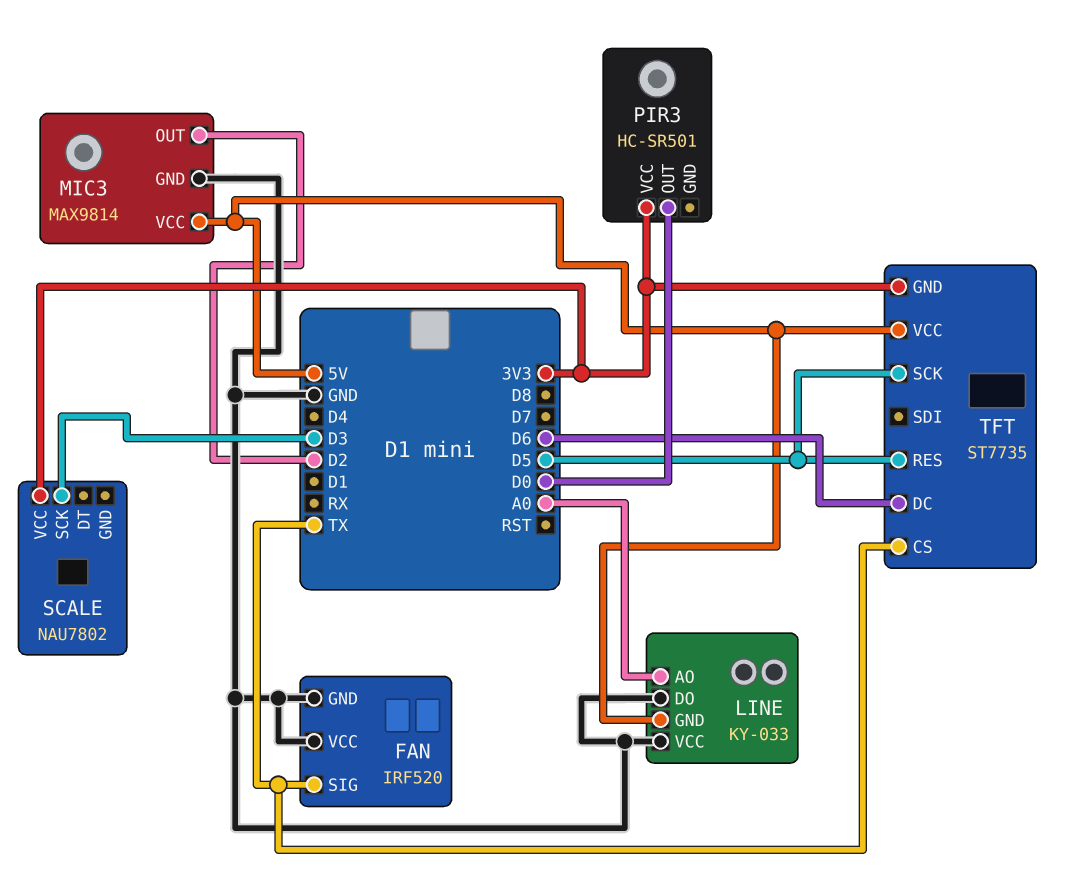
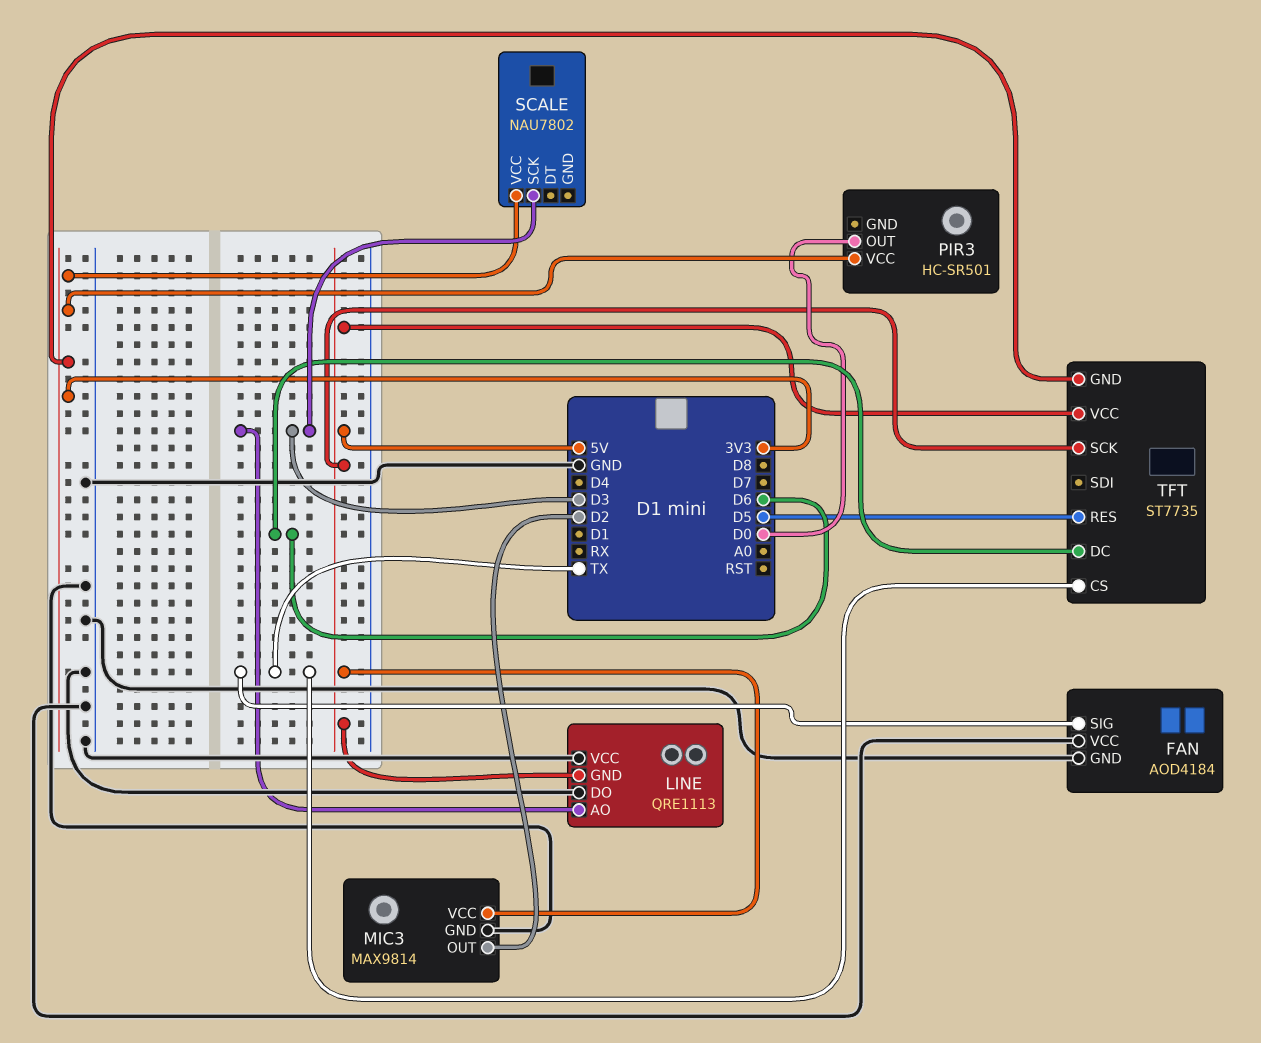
FAN: IRF520 -> AOD4184
LINE: KY-033 -> QRE1113
LINE pin AO: A0 -> D3
TFT pin SCK: D5 -> 5V

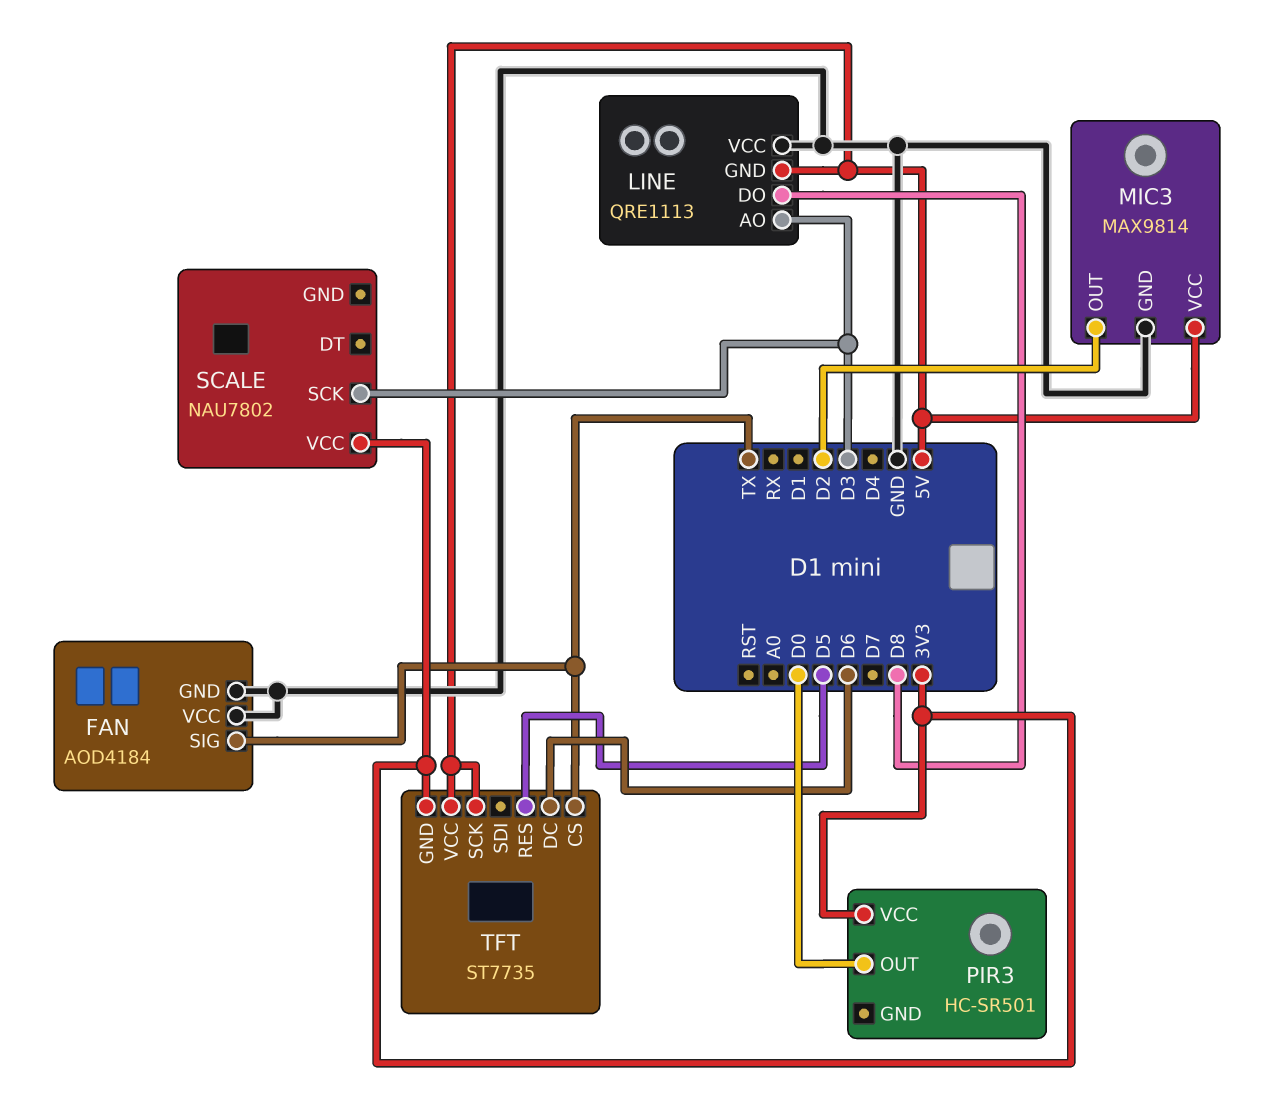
LINE pin DO: GND -> D8

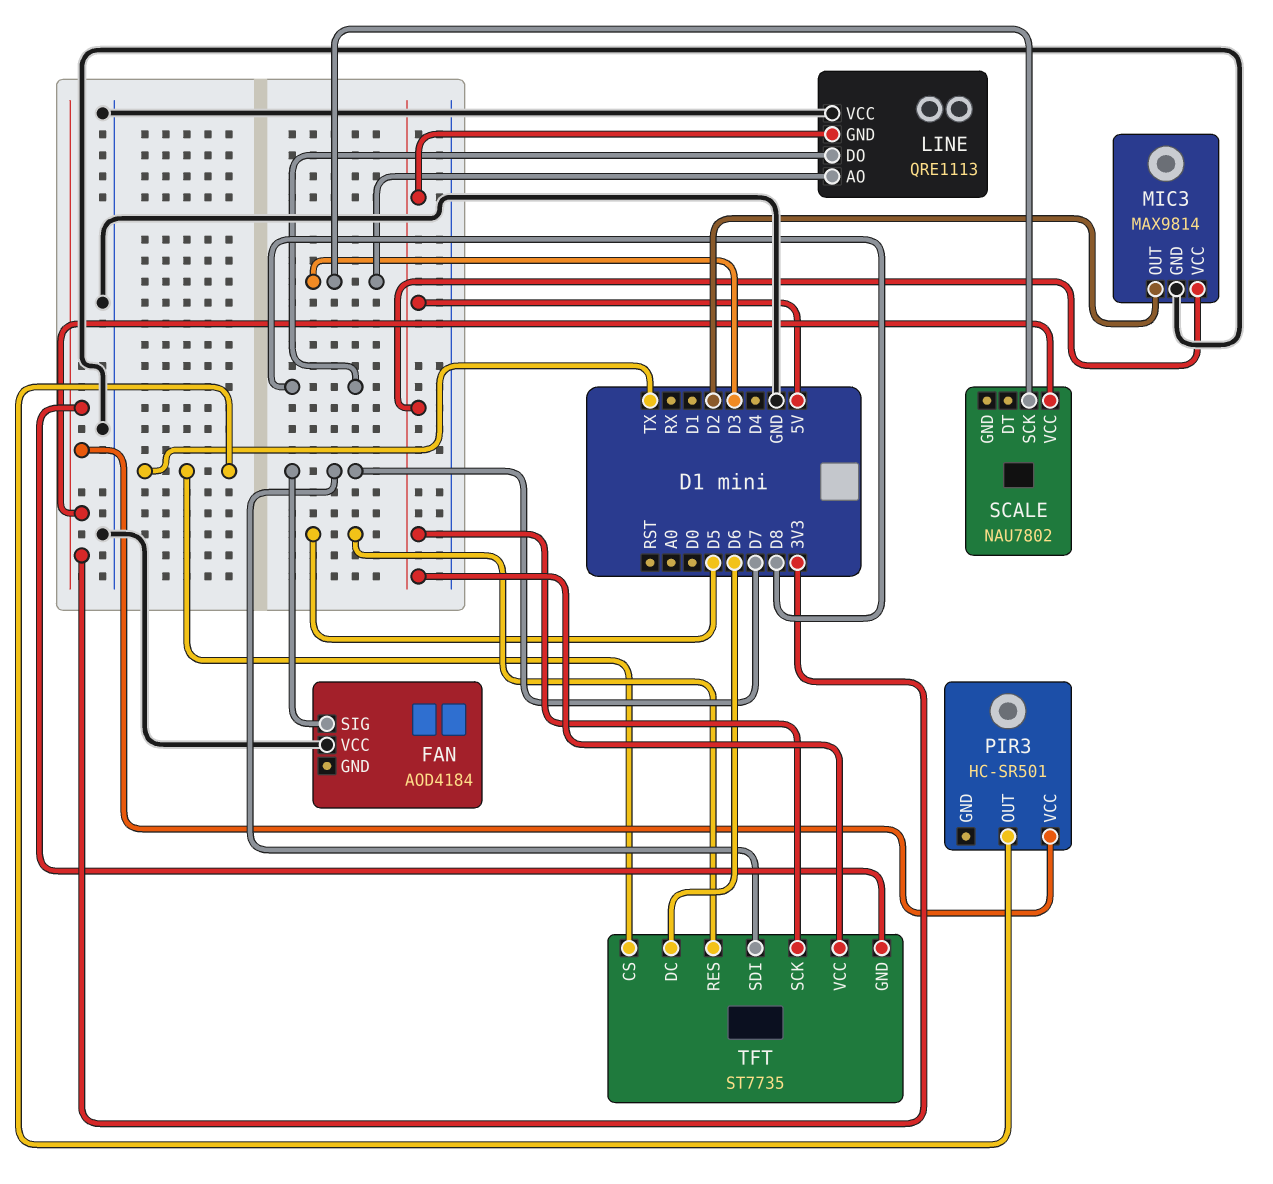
FAN pin GND: GND -> none
FAN pin SIG: TX -> D7
PIR3 pin OUT: D0 -> TX
TFT pin SDI: none -> D7

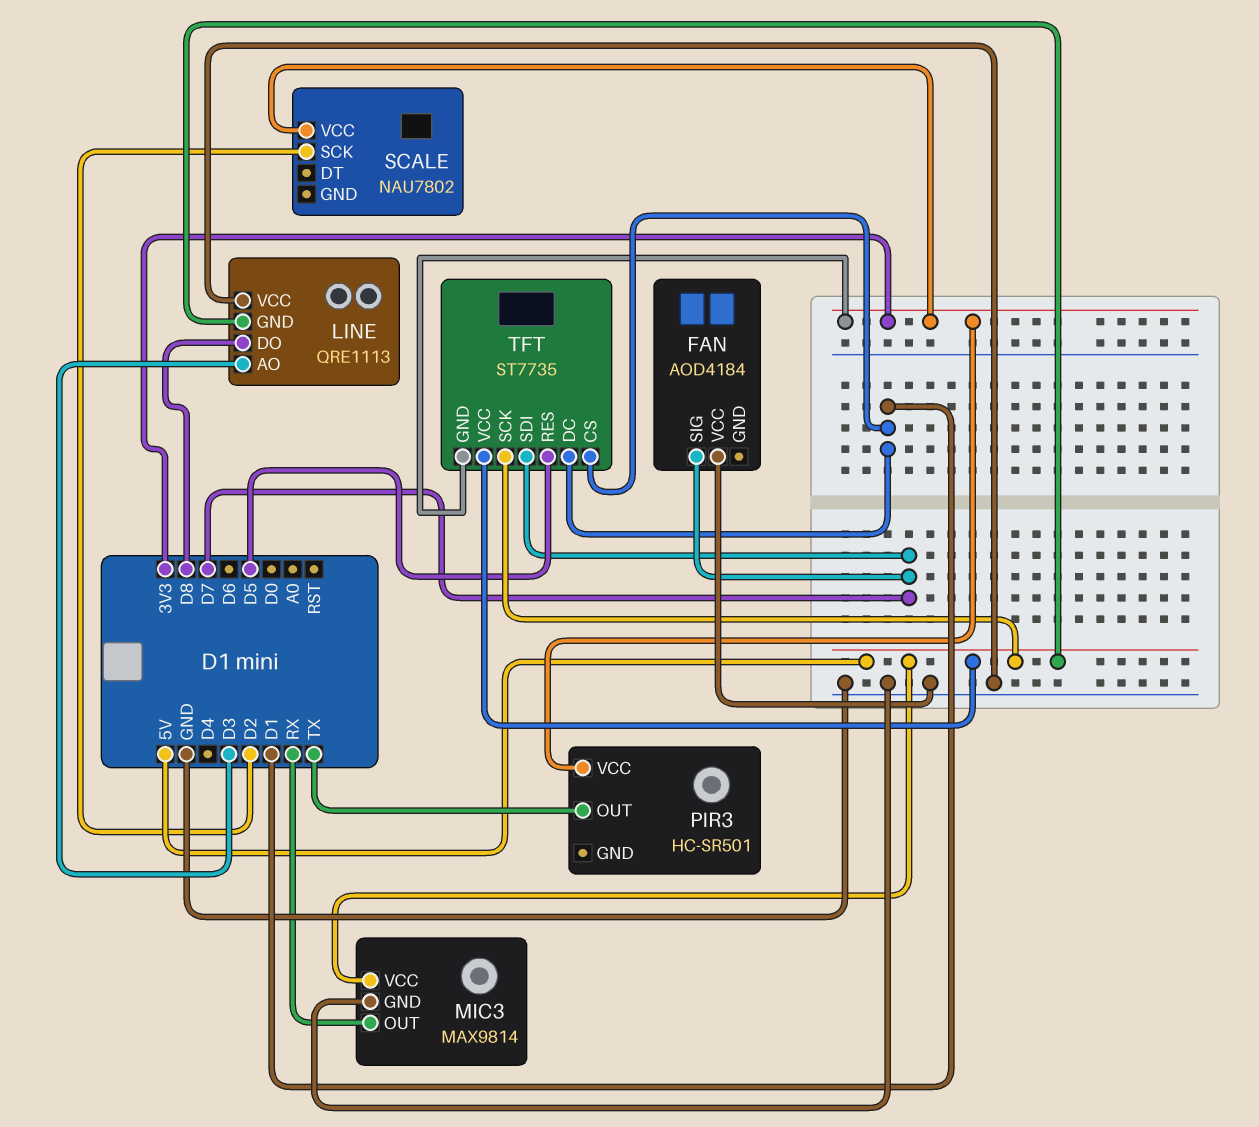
MIC3 pin OUT: D2 -> RX
SCALE pin SCK: D3 -> D2
TFT pin CS: TX -> D1
TFT pin DC: D6 -> D1

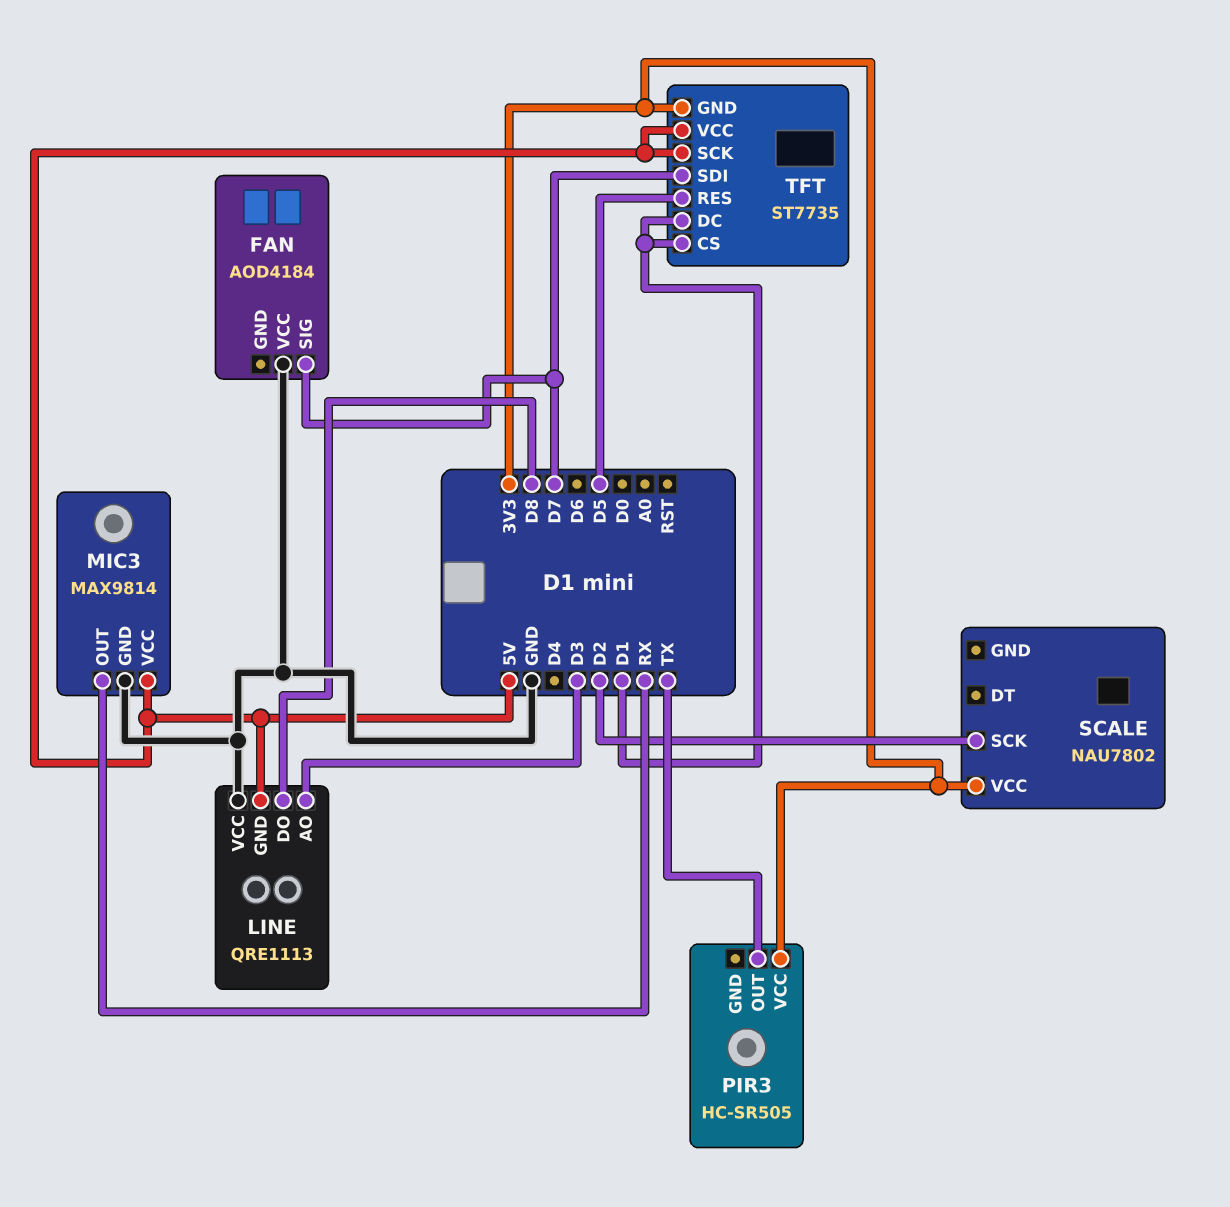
PIR3: HC-SR501 -> HC-SR505

